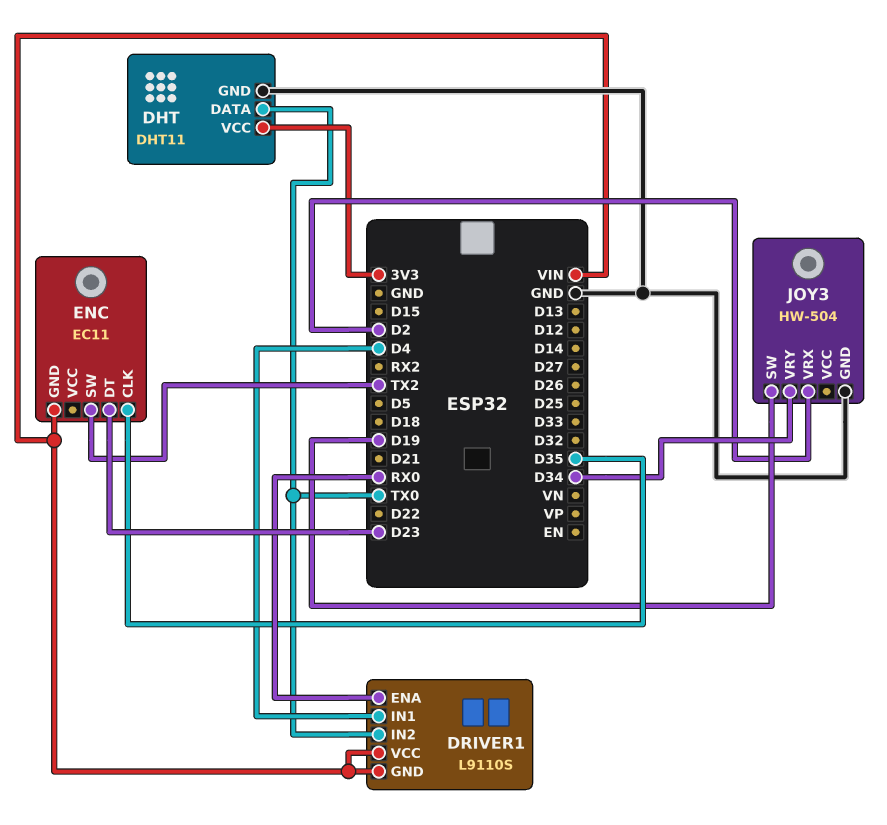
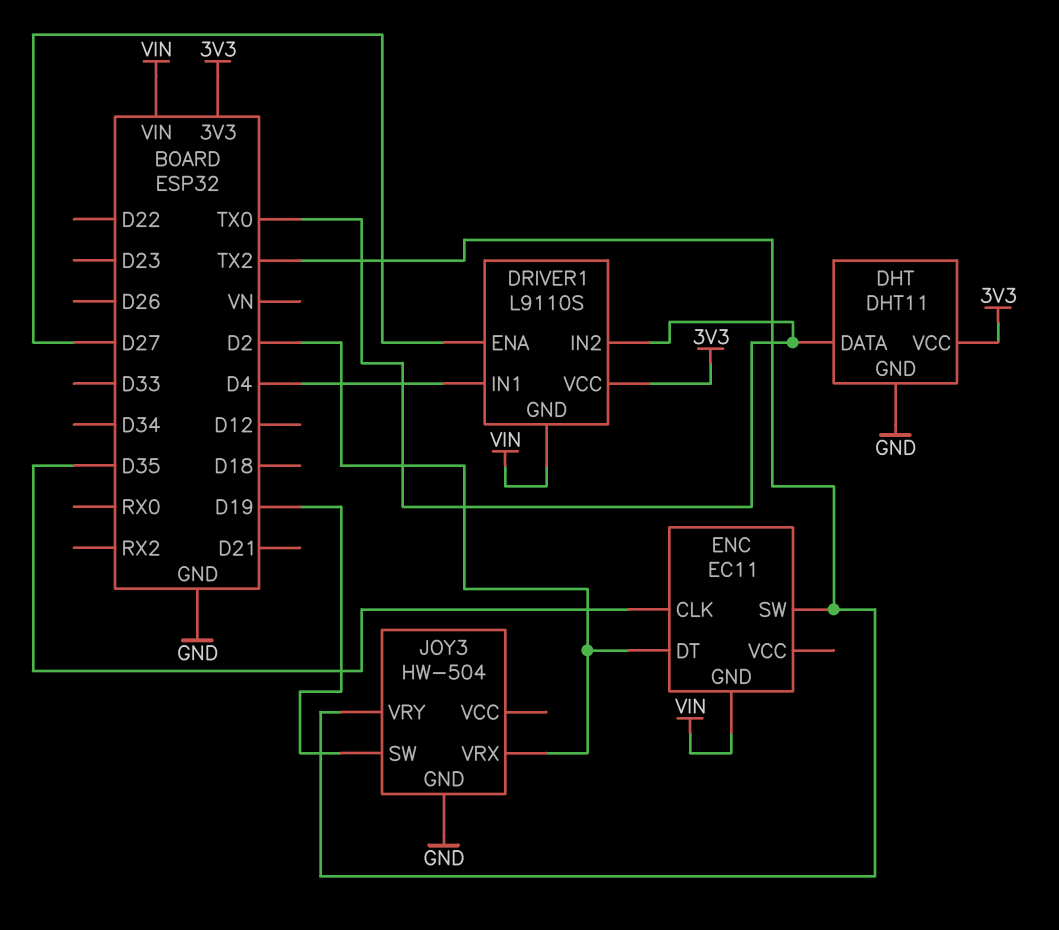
DRIVER1 pin ENA: RX0 -> D27
DRIVER1 pin VCC: VIN -> 3V3
ENC pin DT: D23 -> D2
JOY3 pin VRY: D34 -> TX2

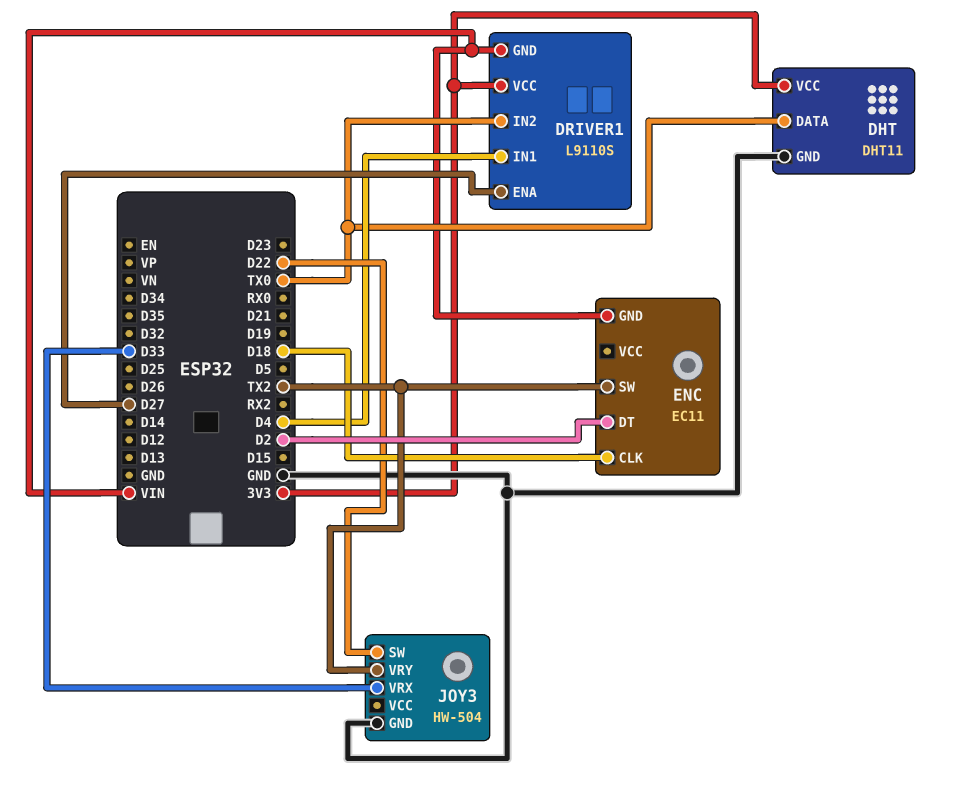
ENC pin CLK: D35 -> D18
JOY3 pin SW: D19 -> D22
JOY3 pin VRX: D2 -> D33

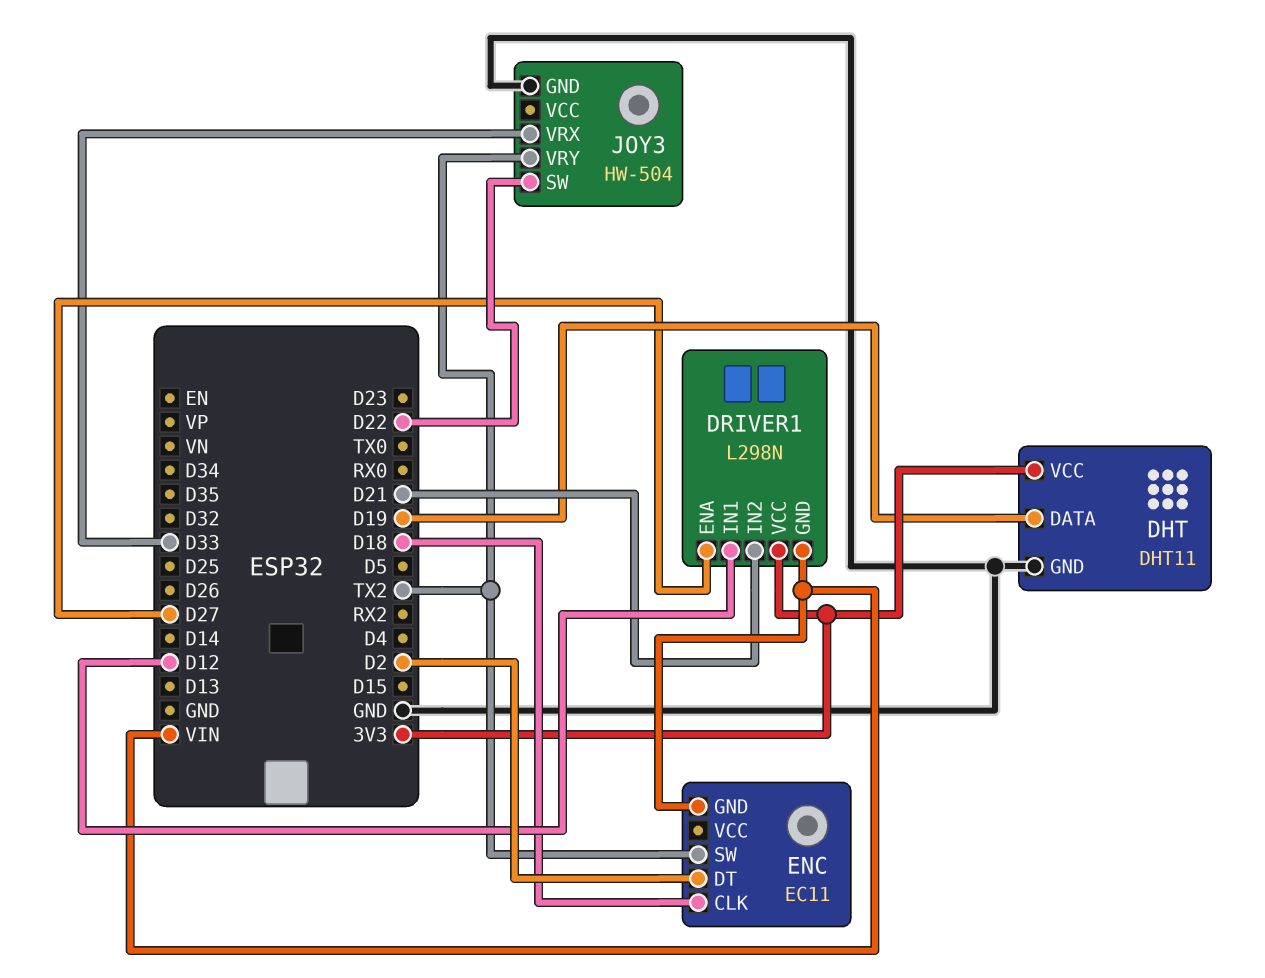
DHT pin DATA: TX0 -> D19
DRIVER1: L9110S -> L298N
DRIVER1 pin IN1: D4 -> D12
DRIVER1 pin IN2: TX0 -> D21

